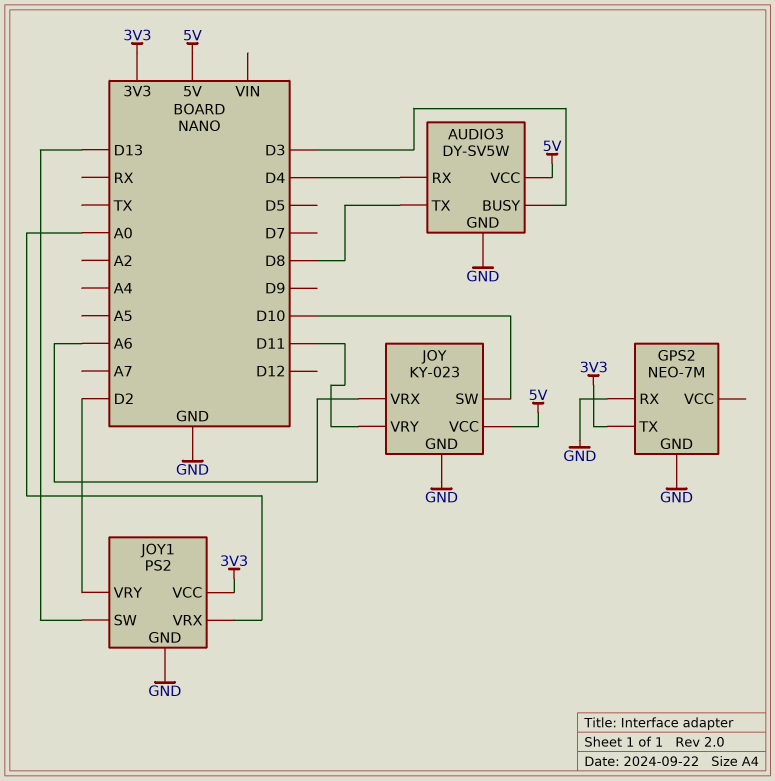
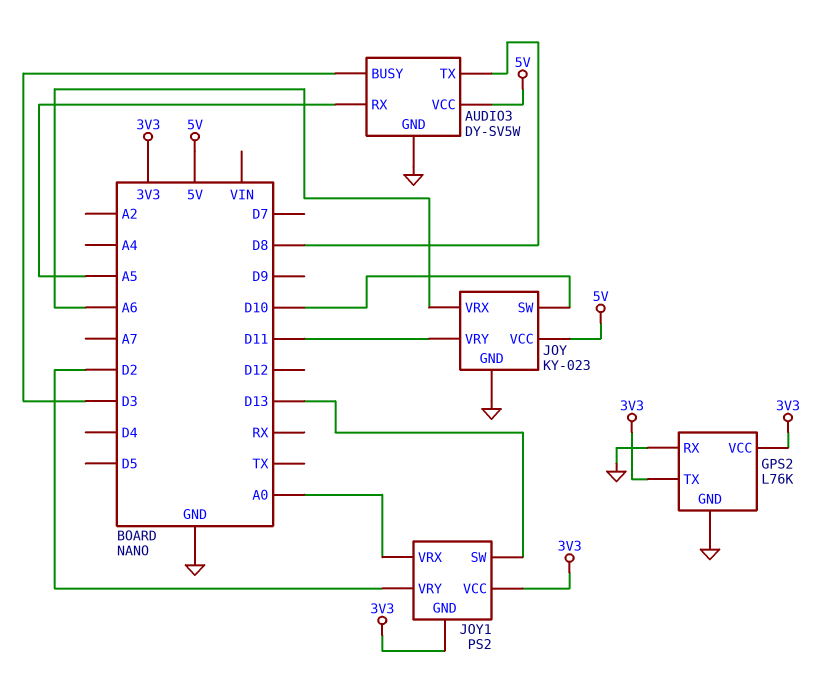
AUDIO3 pin RX: D4 -> A5
GPS2: NEO-7M -> L76K
GPS2 pin VCC: none -> 3V3
JOY1 pin GND: GND -> 3V3

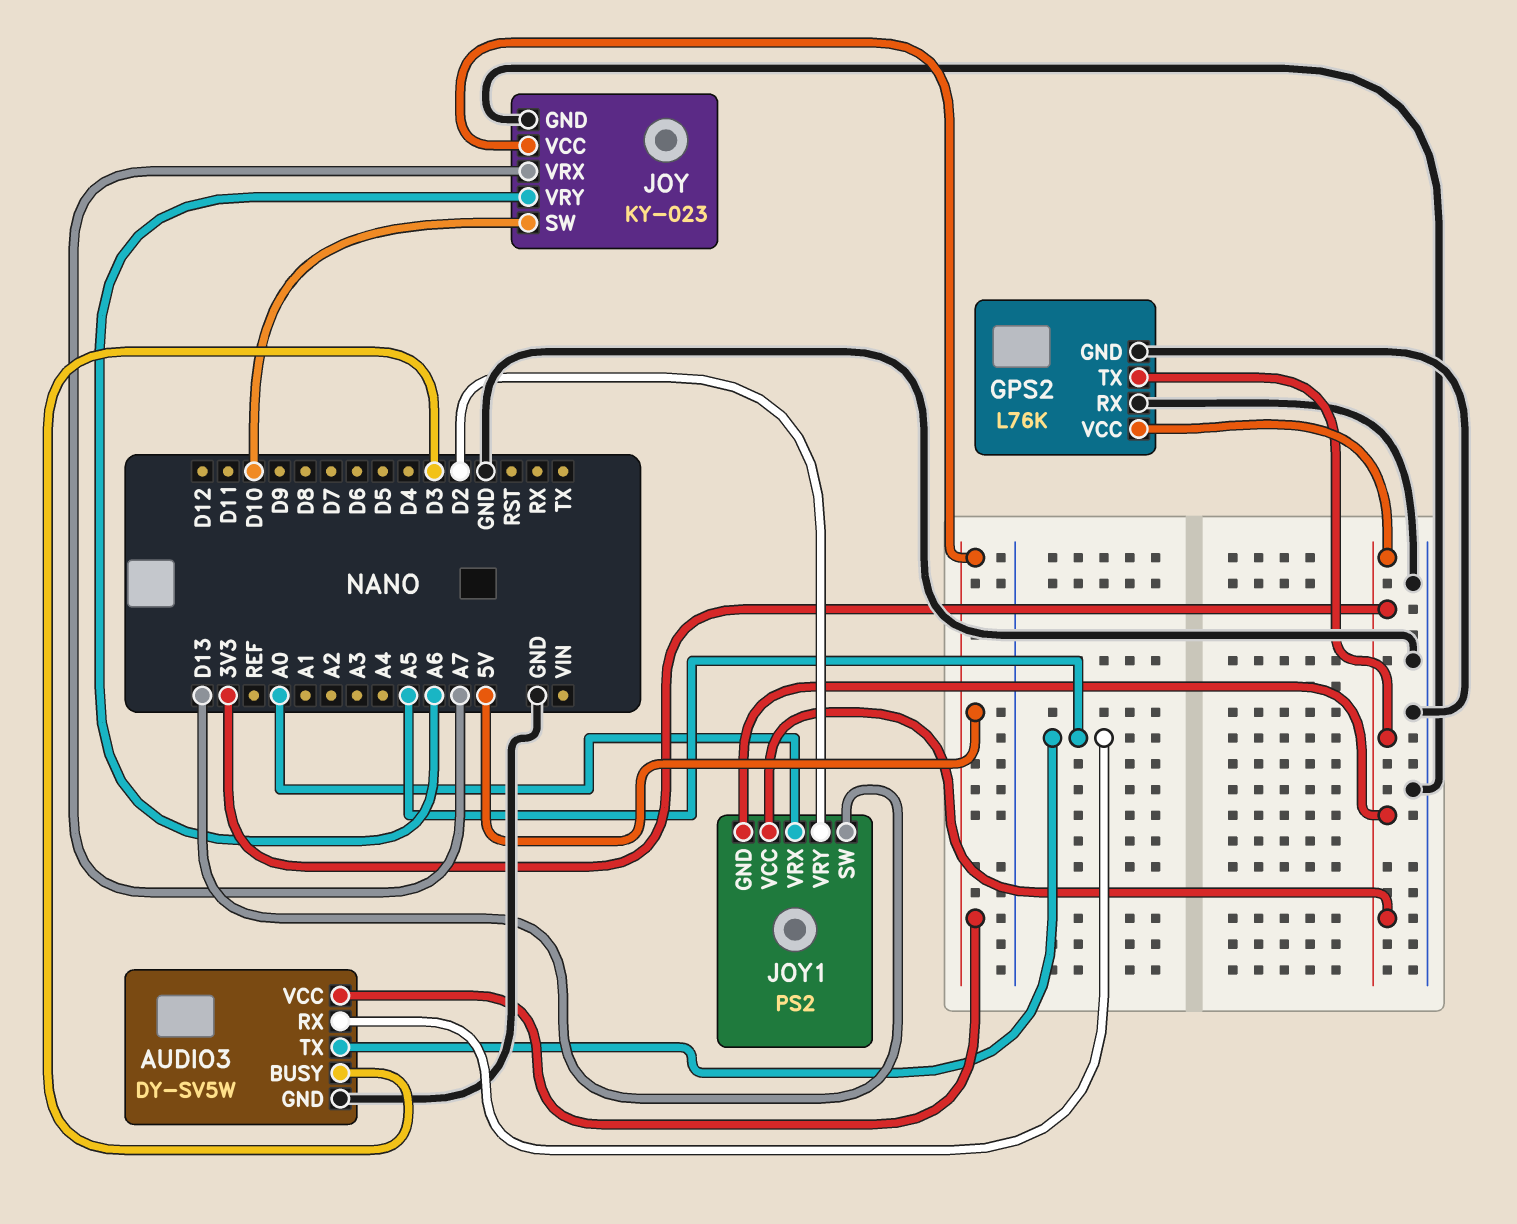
AUDIO3 pin TX: D8 -> A5
JOY pin VRX: A6 -> A7
JOY pin VRY: D11 -> A6

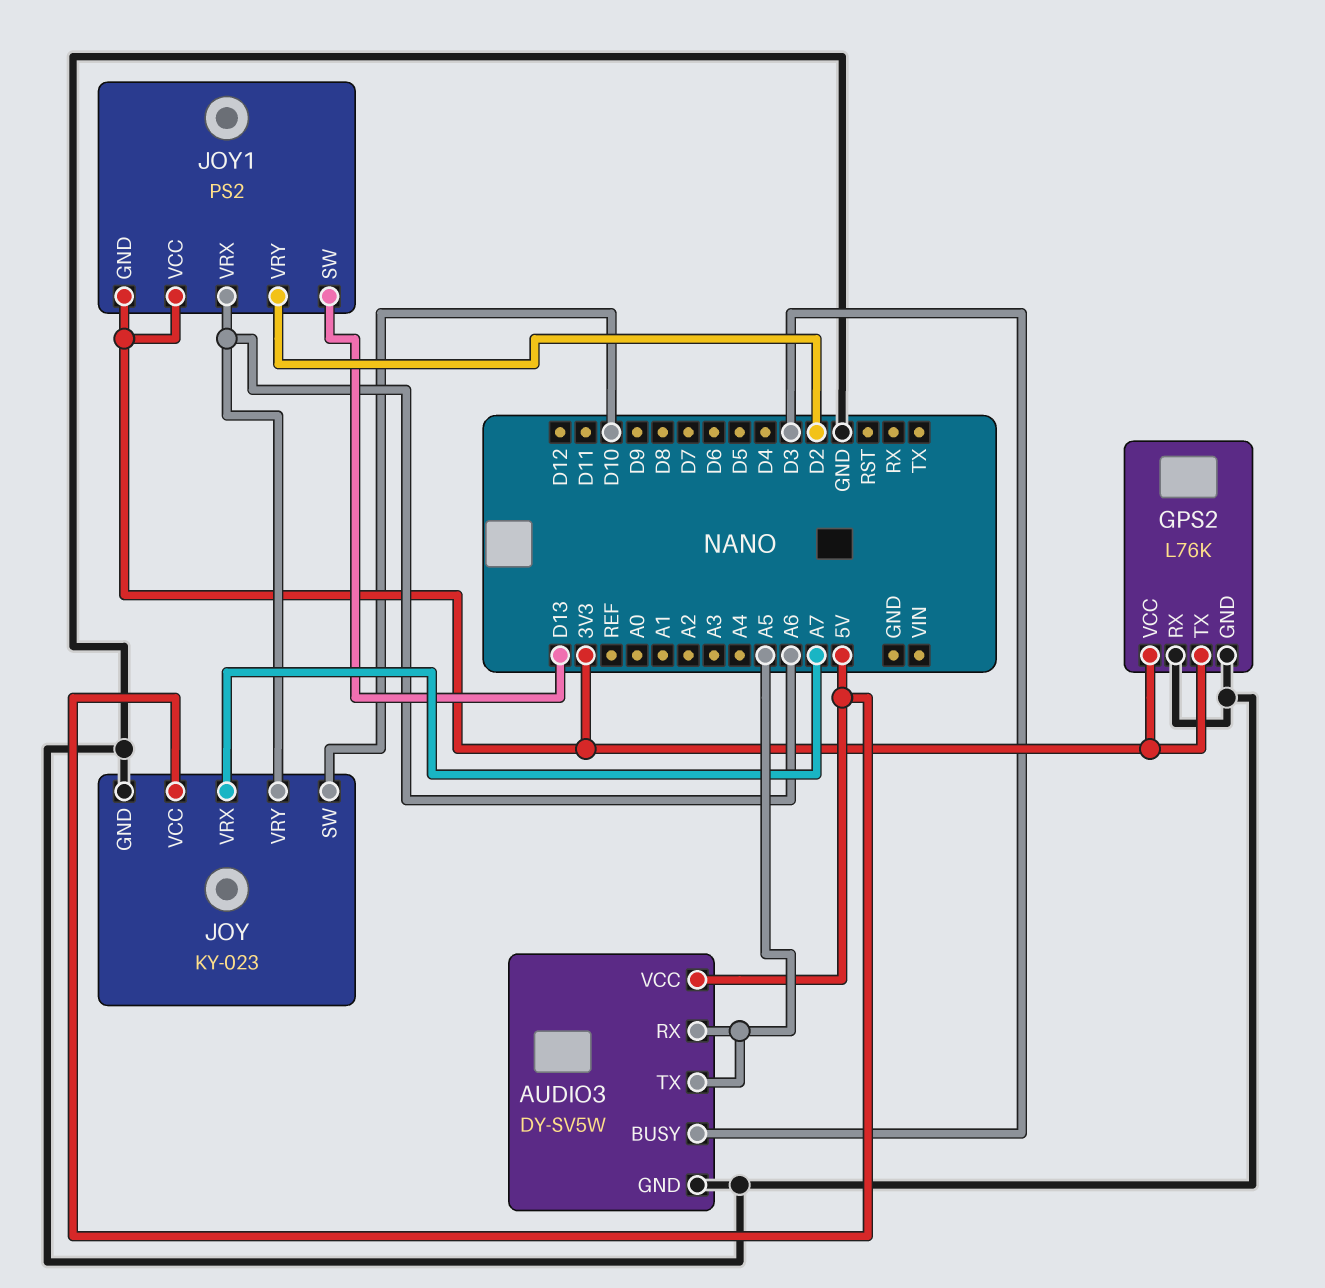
JOY1 pin VRX: A0 -> A6

